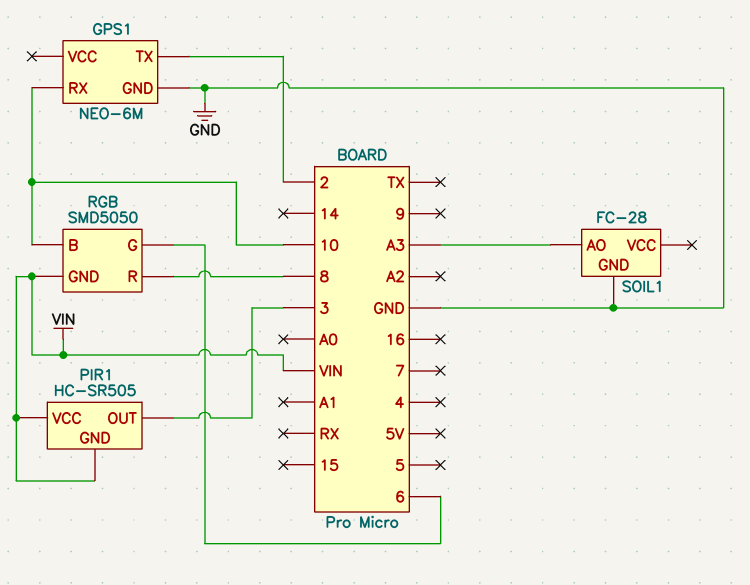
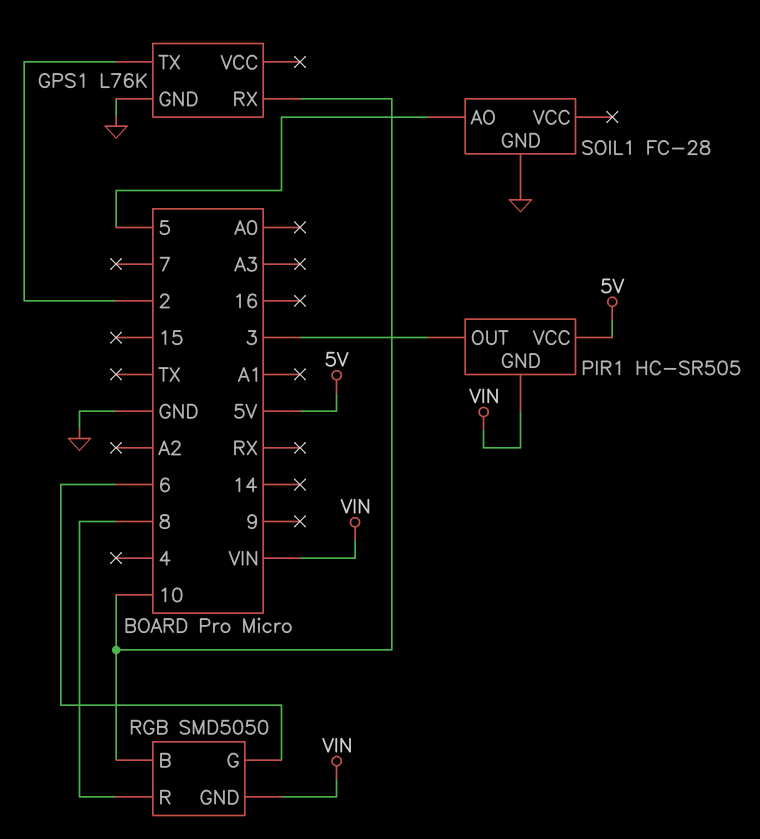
GPS1: NEO-6M -> L76K
PIR1 pin VCC: VIN -> 5V
SOIL1 pin AO: A3 -> 5

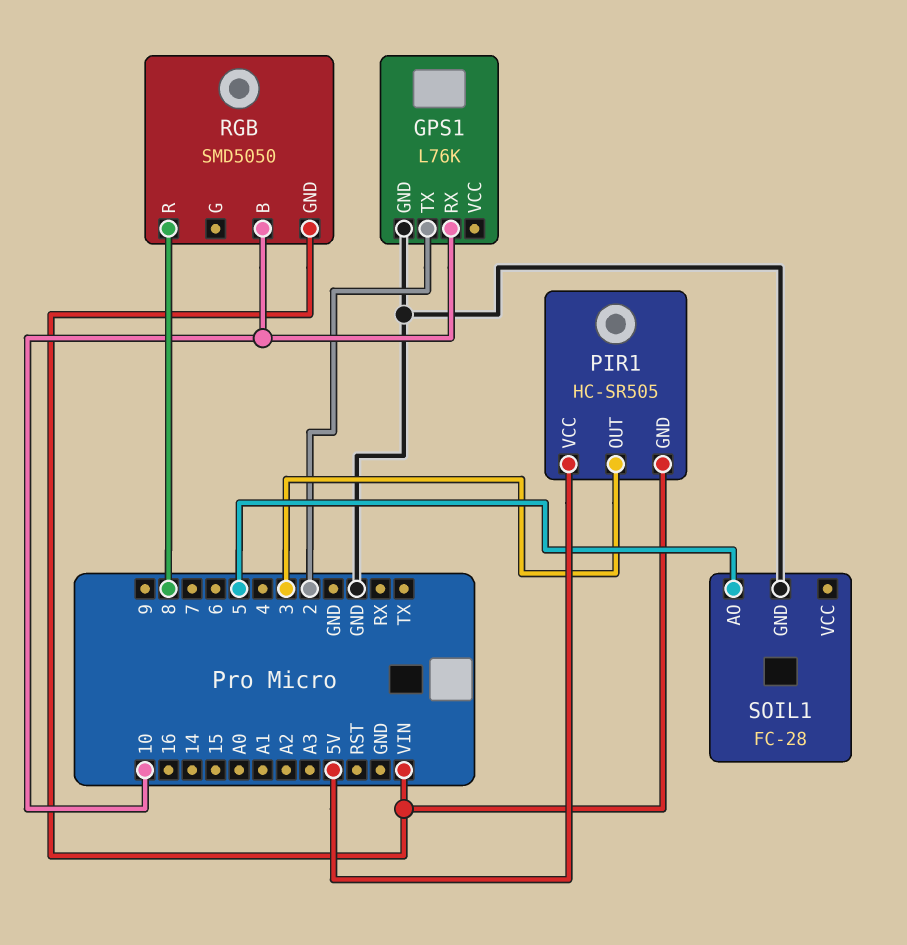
RGB pin G: 6 -> none

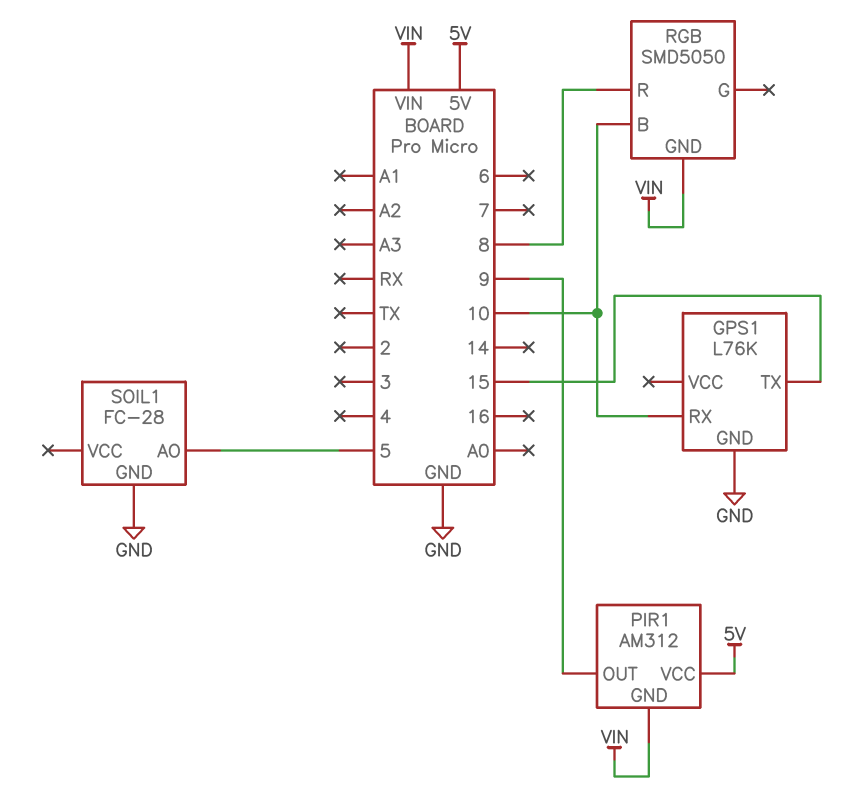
GPS1 pin TX: 2 -> 15
PIR1: HC-SR505 -> AM312
PIR1 pin OUT: 3 -> 9

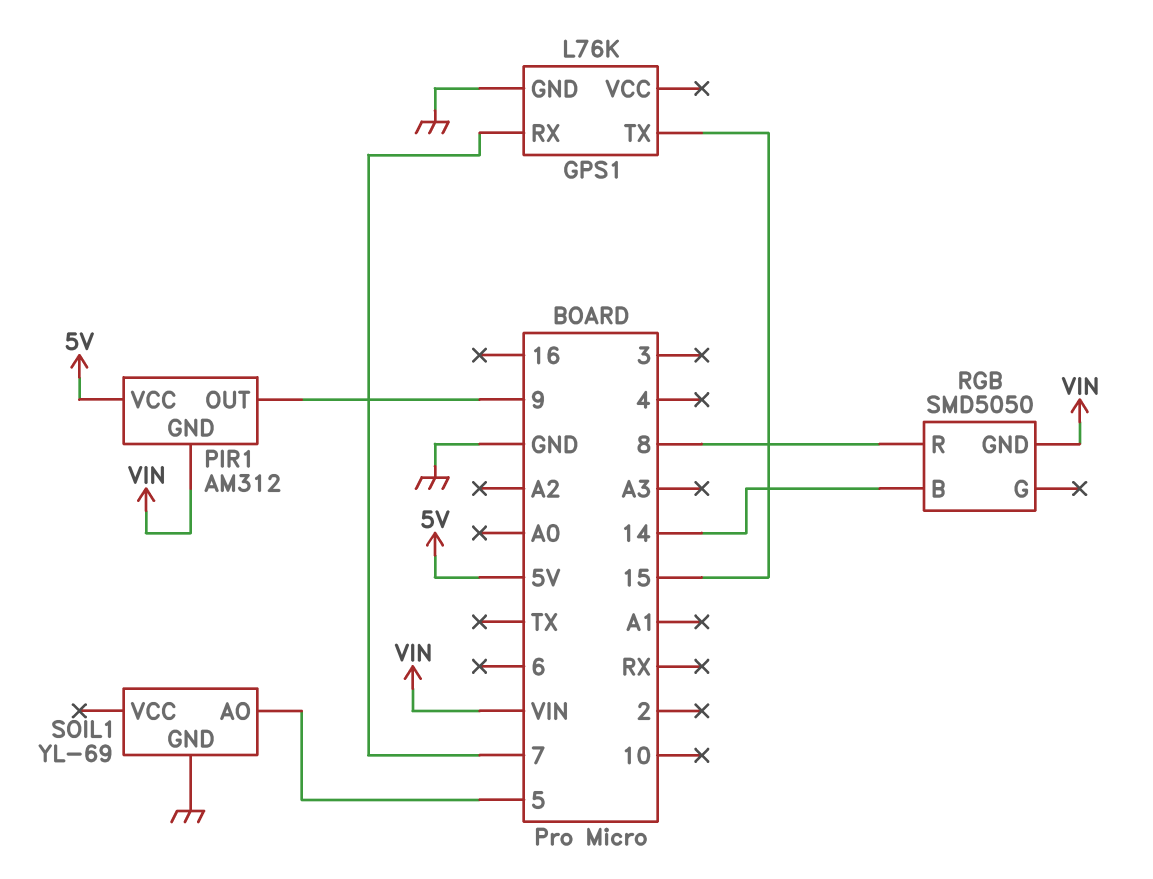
GPS1 pin RX: 10 -> 7
RGB pin B: 10 -> 14
SOIL1: FC-28 -> YL-69

